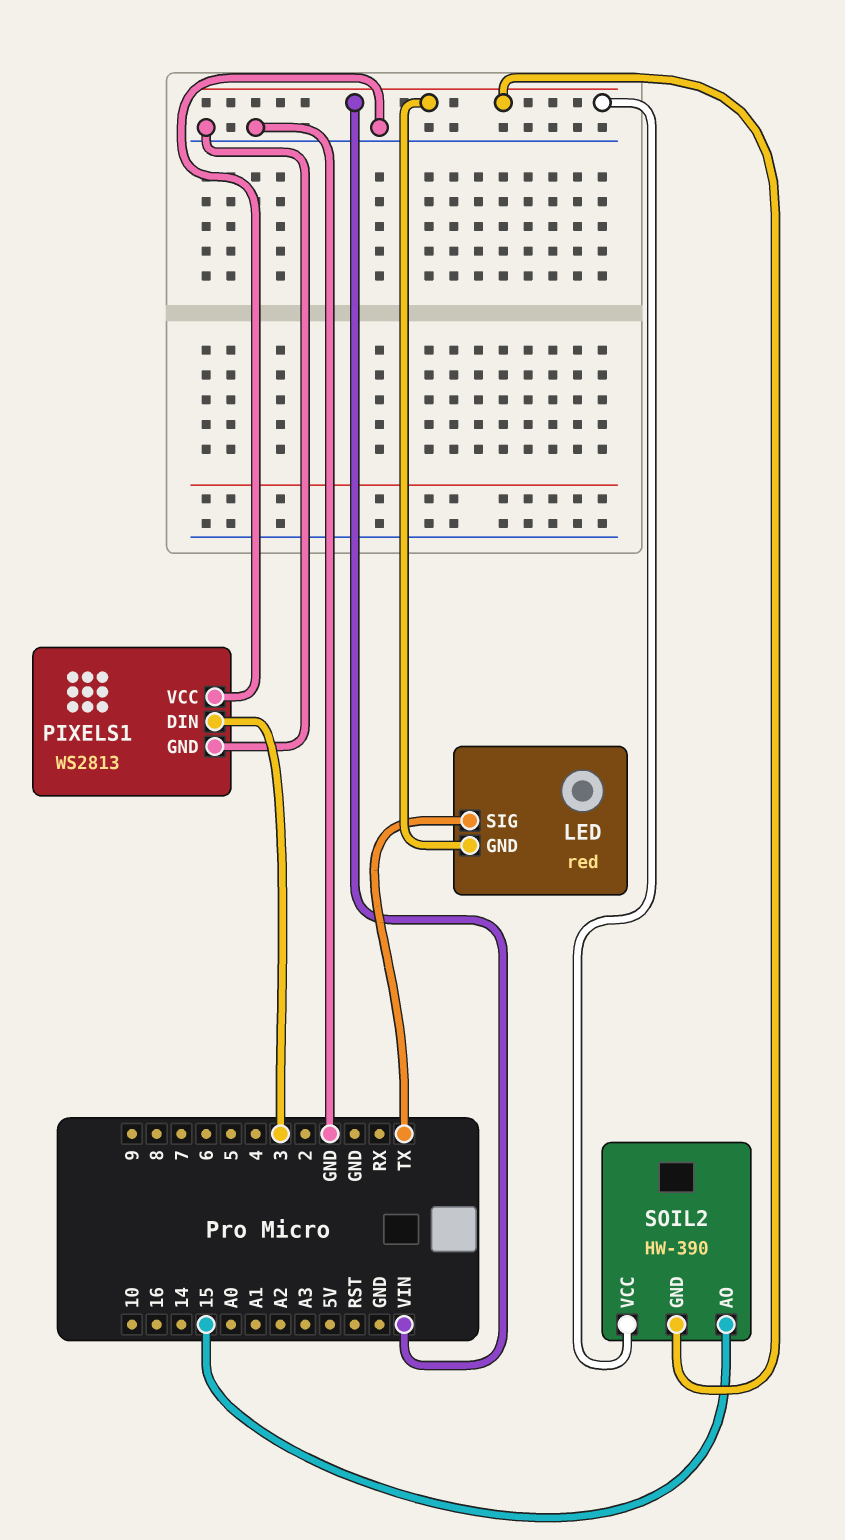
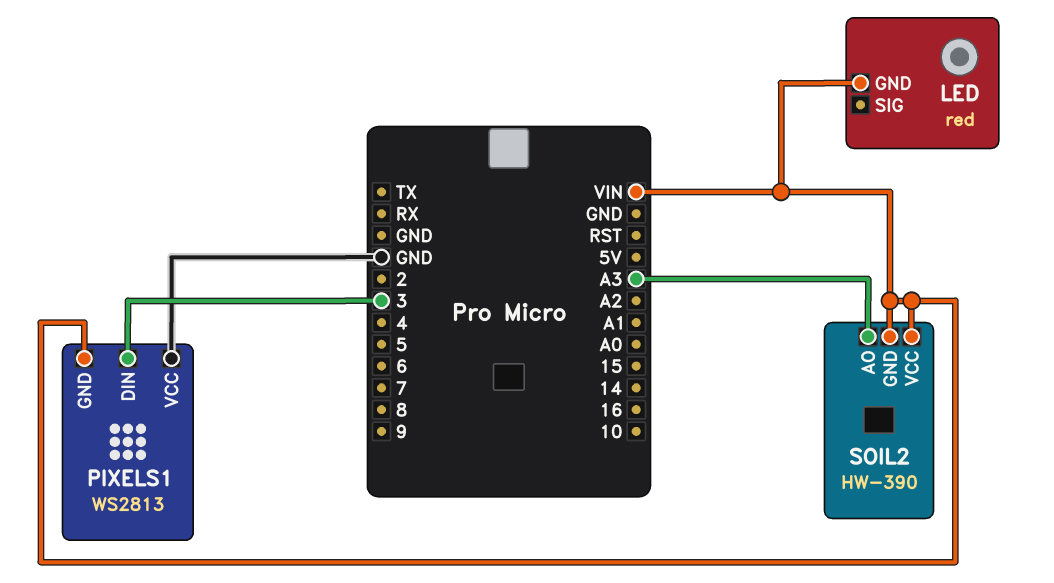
LED pin SIG: TX -> none
PIXELS1 pin GND: GND -> VIN
SOIL2 pin AO: 15 -> A3

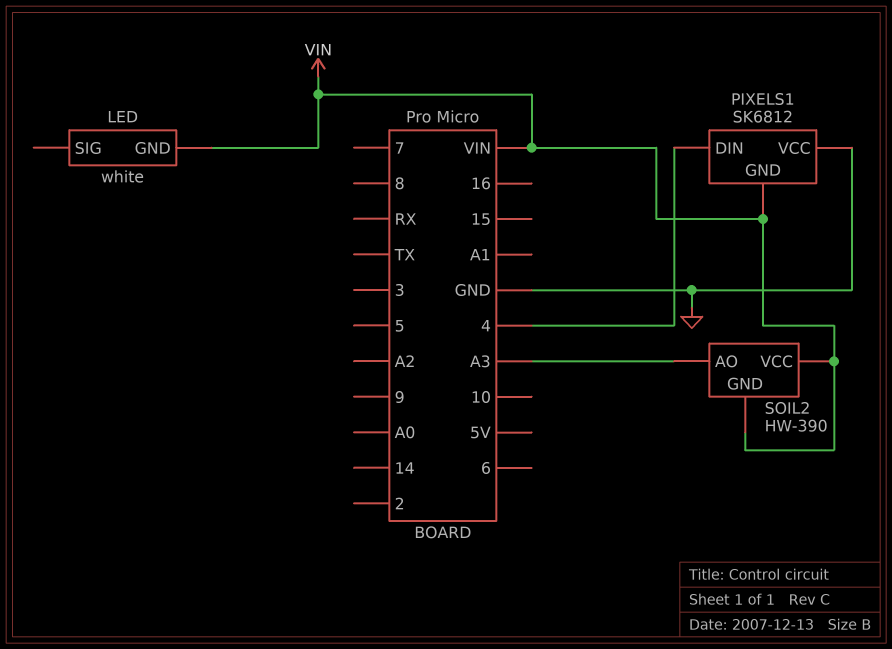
LED: red -> white
PIXELS1: WS2813 -> SK6812
PIXELS1 pin DIN: 3 -> 4

